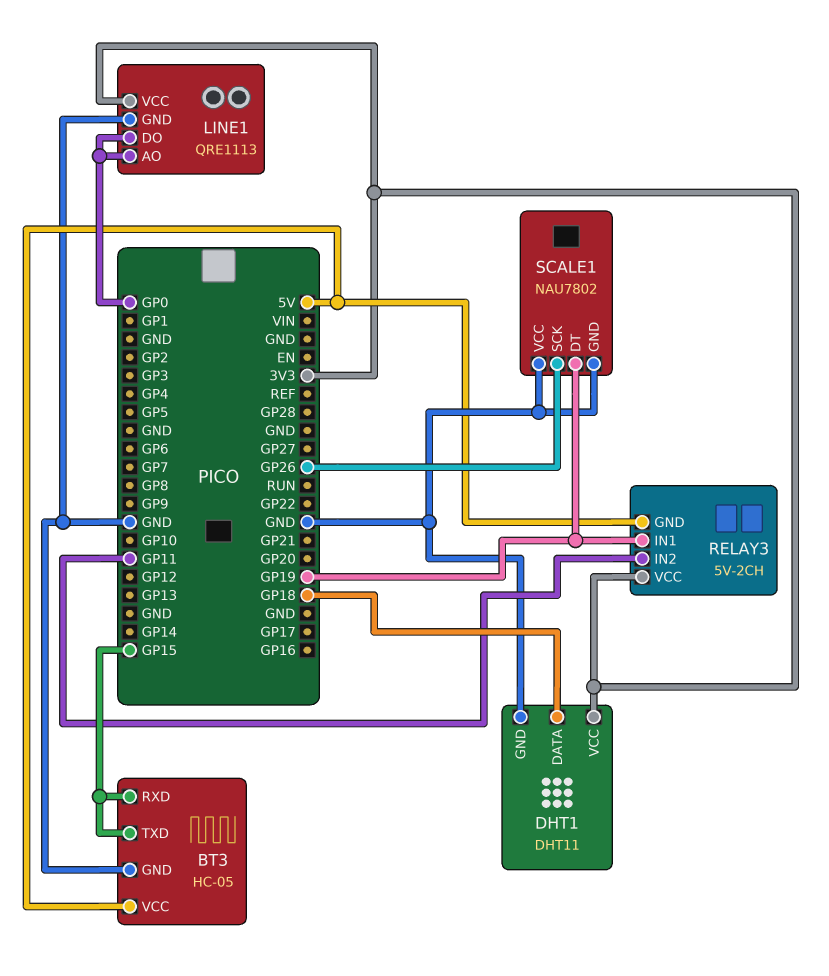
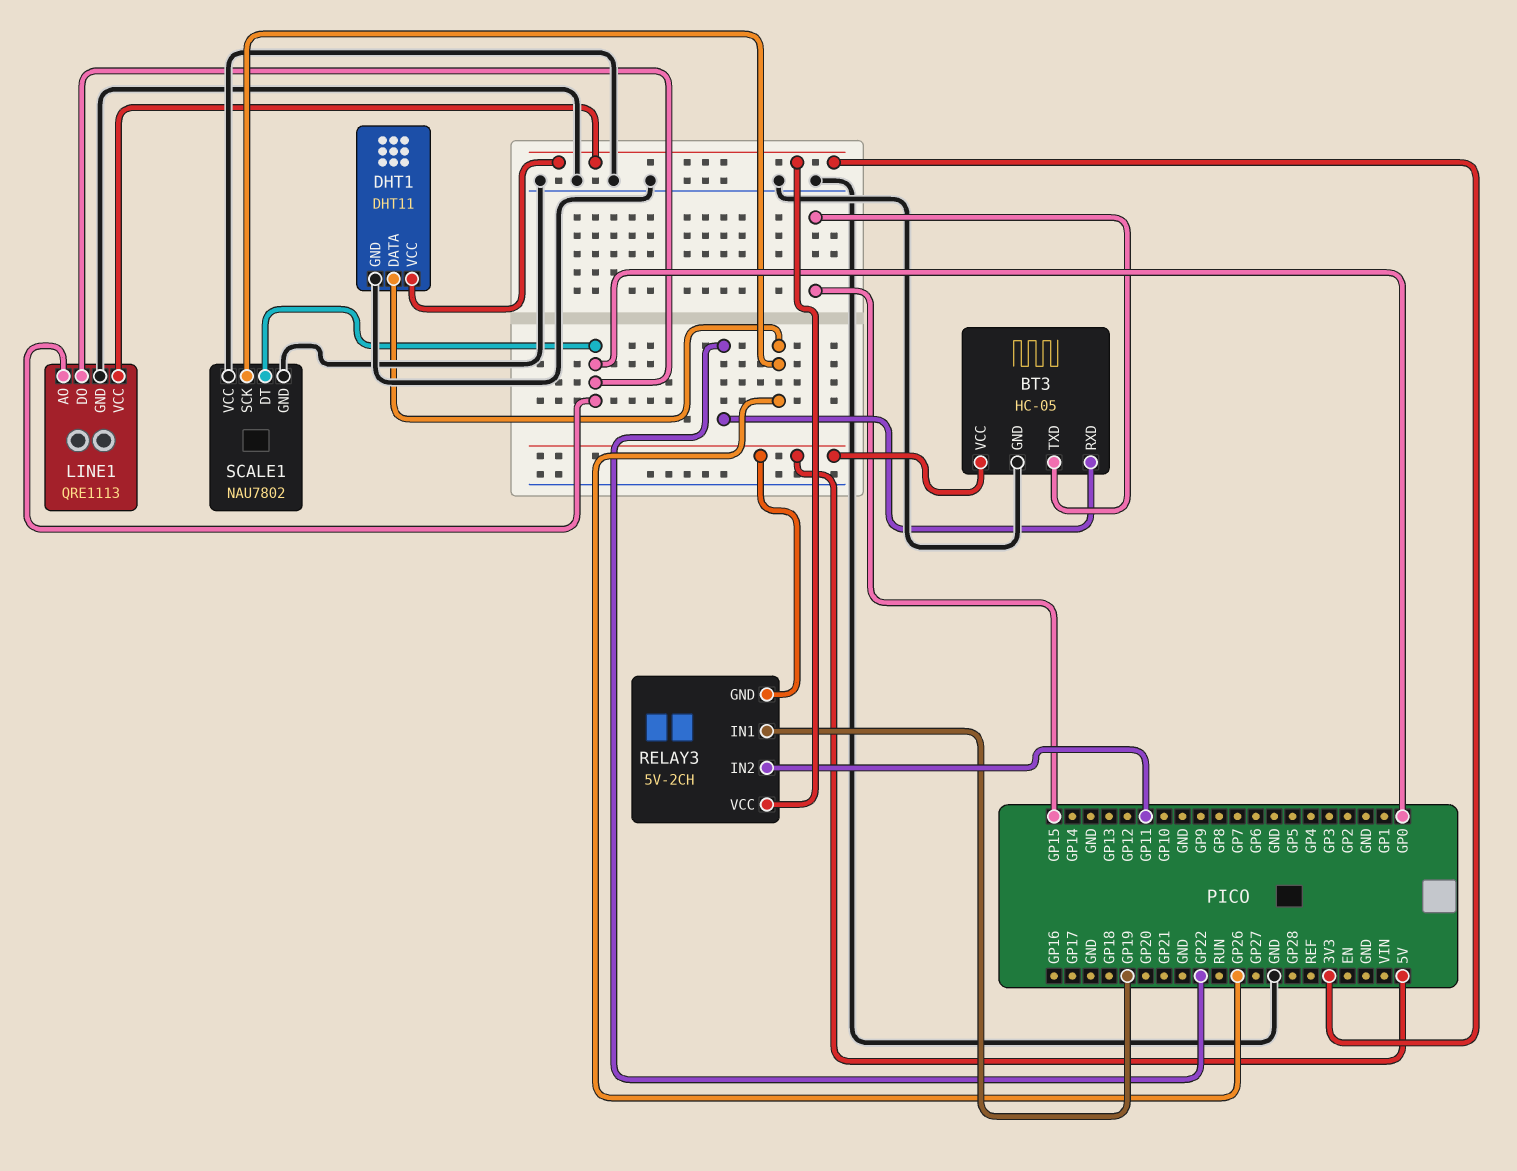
BT3 pin RXD: GP15 -> GP22
DHT1 pin DATA: GP18 -> GP26
SCALE1 pin DT: GP19 -> GP0

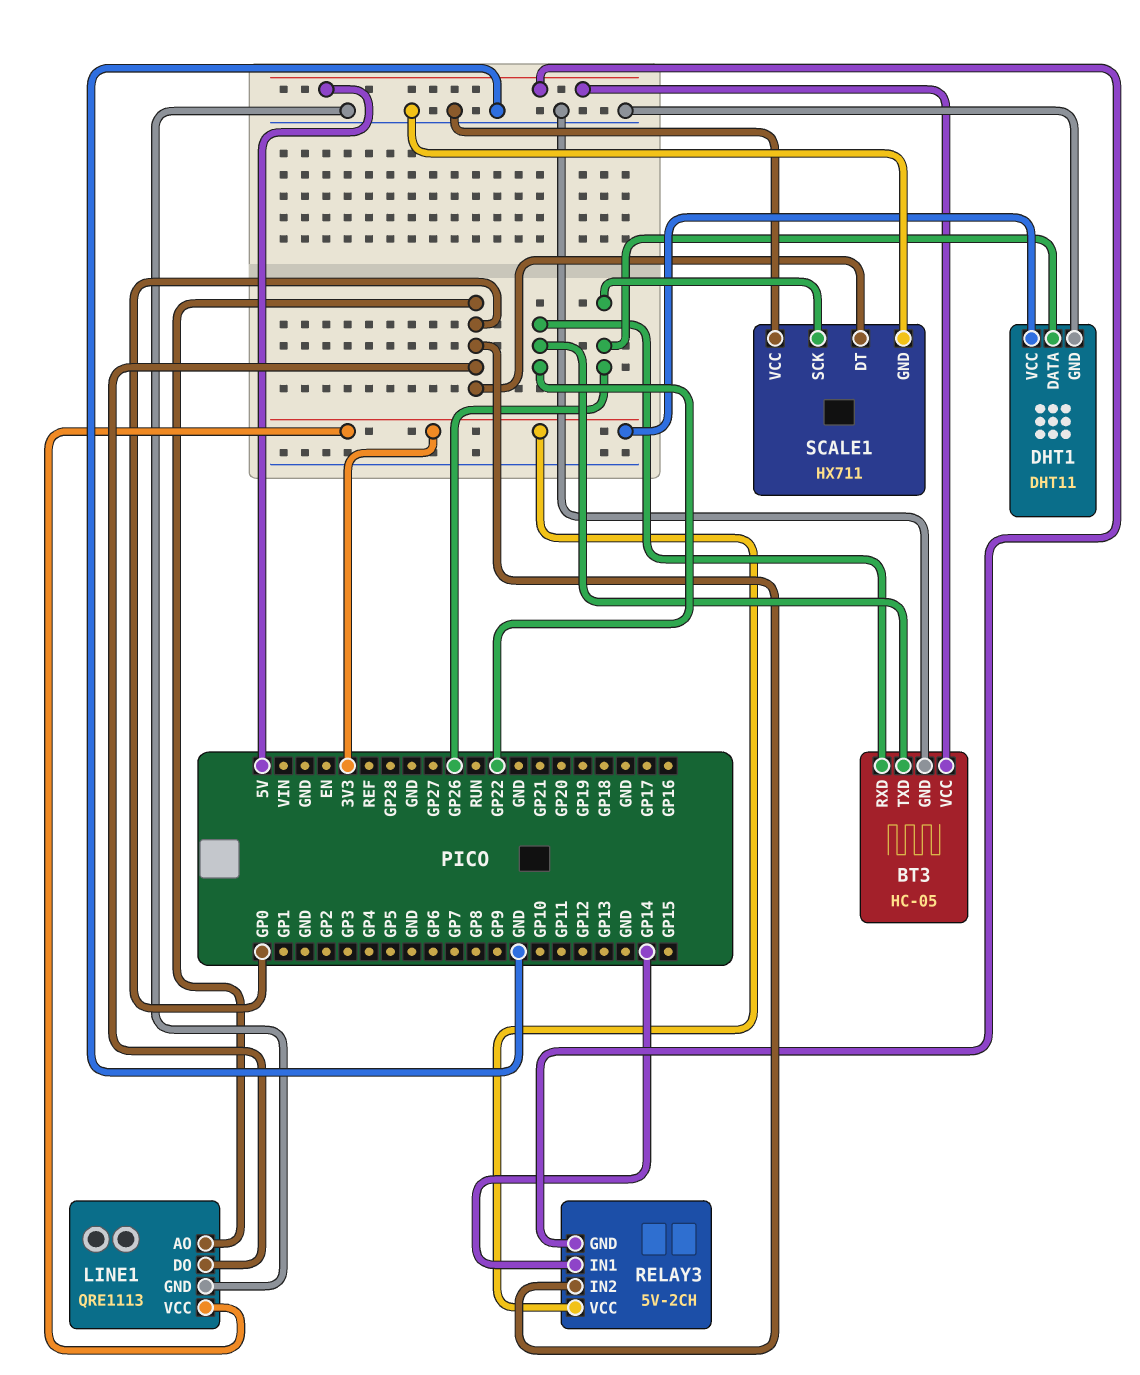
BT3 pin TXD: GP15 -> GP22
RELAY3 pin IN1: GP19 -> GP14
RELAY3 pin IN2: GP11 -> GP0
SCALE1: NAU7802 -> HX711

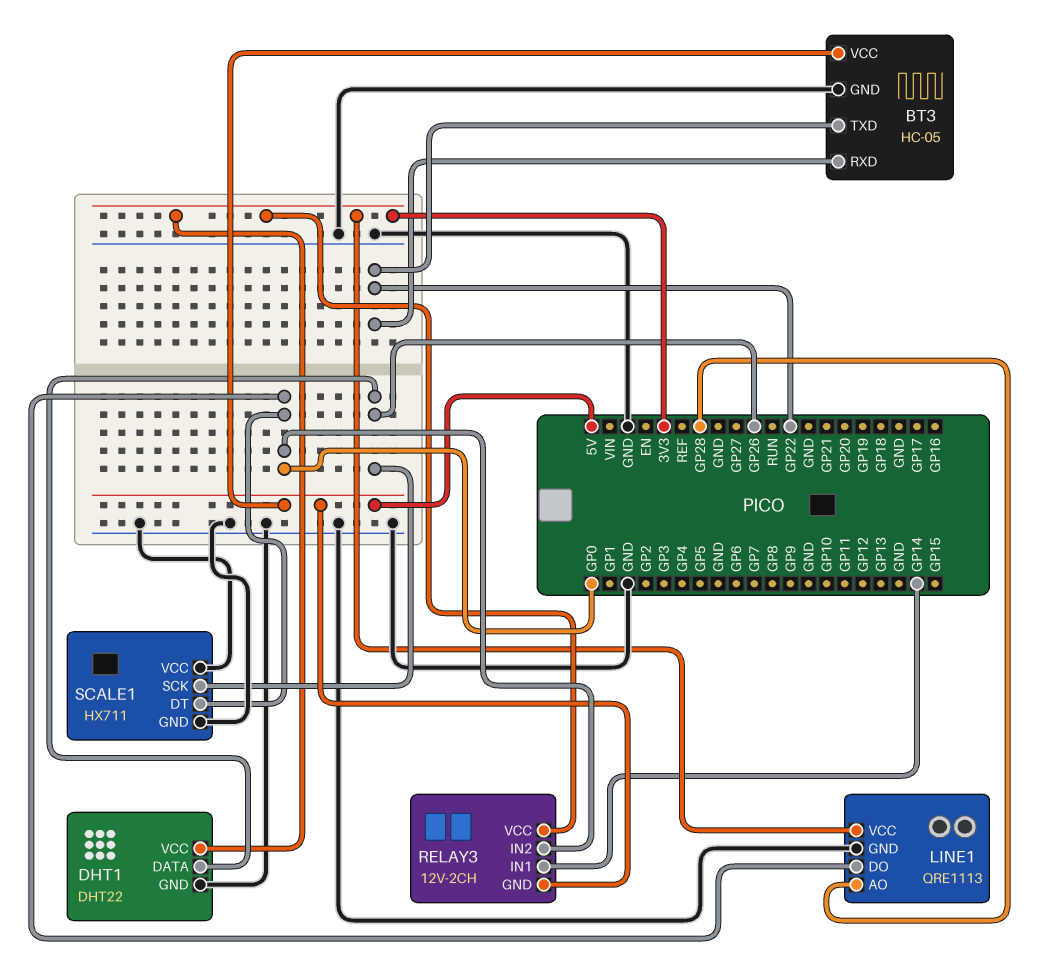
DHT1: DHT11 -> DHT22
LINE1 pin AO: GP0 -> GP28
RELAY3: 5V-2CH -> 12V-2CH

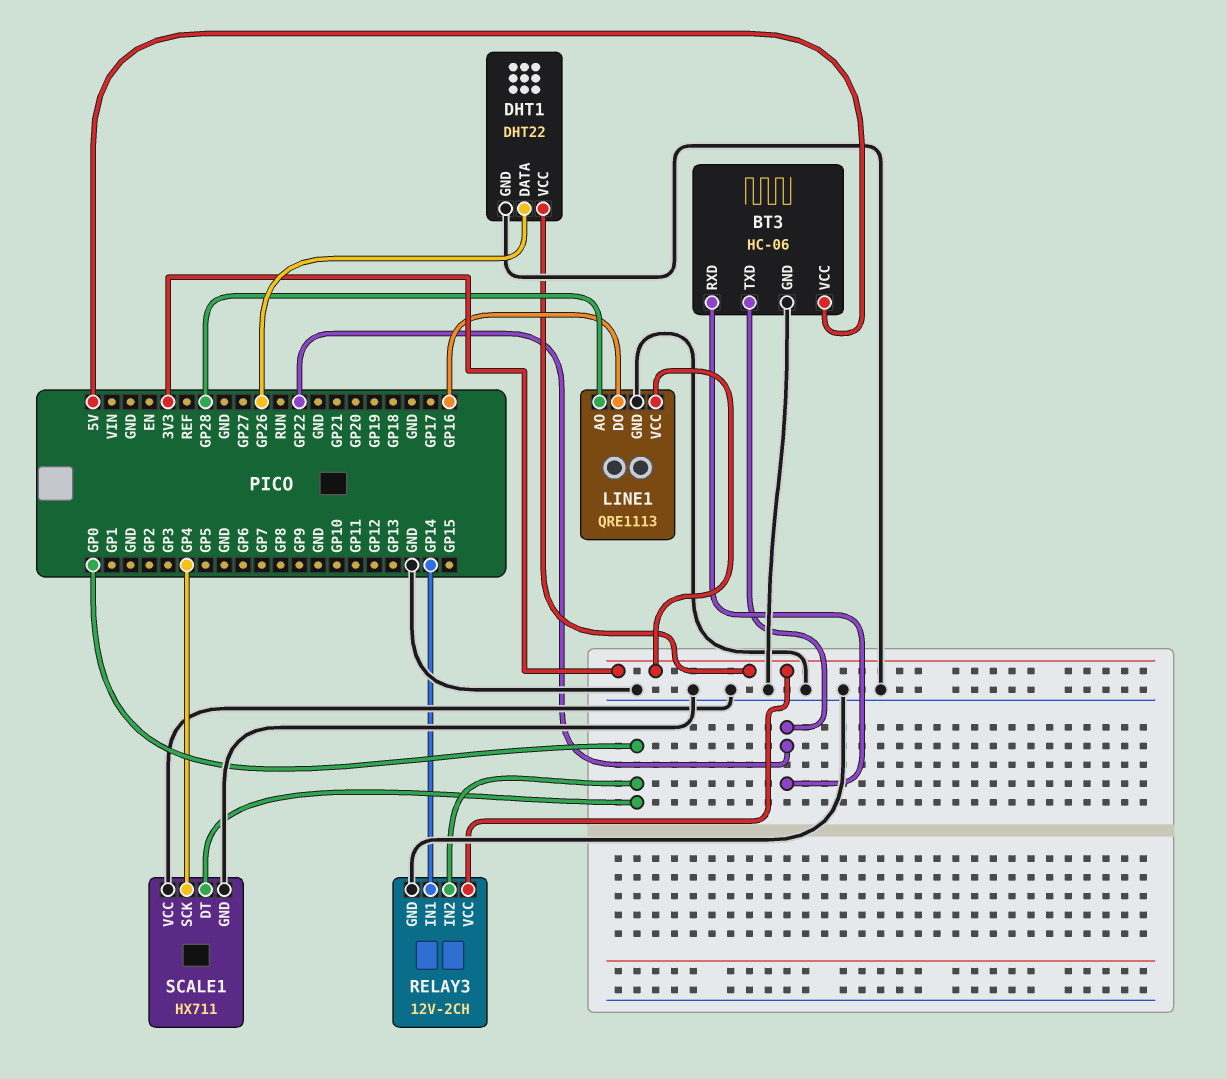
BT3: HC-05 -> HC-06
LINE1 pin DO: GP0 -> GP16
RELAY3 pin GND: 5V -> GND
SCALE1 pin SCK: GP26 -> GP4

